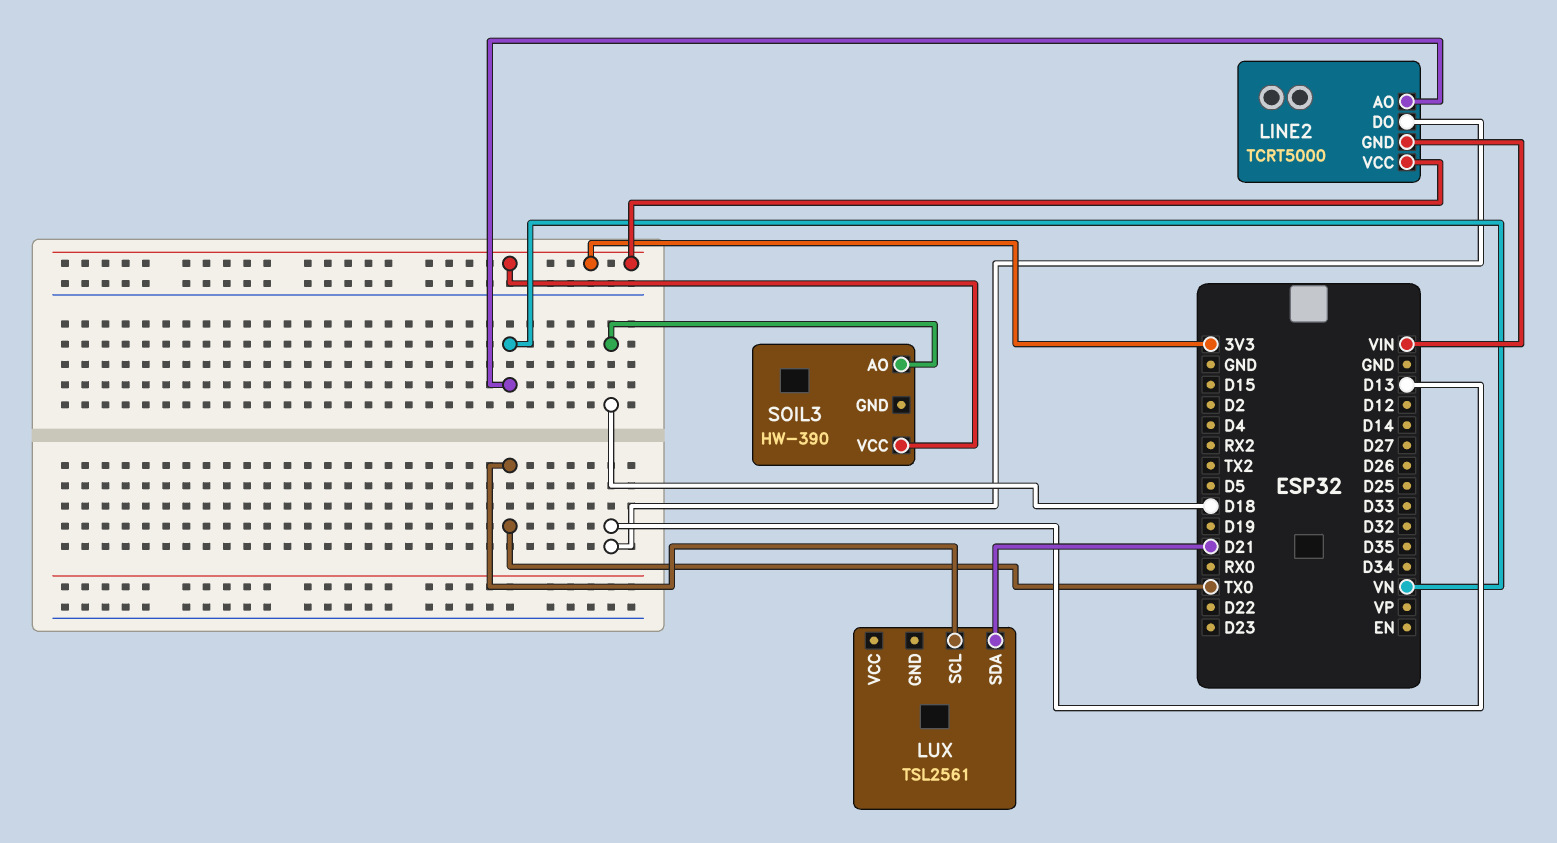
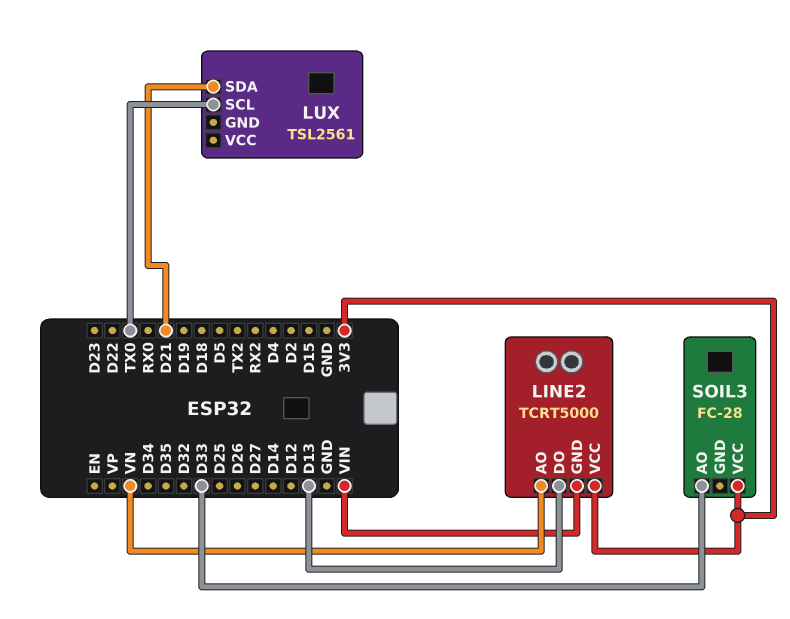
SOIL3: HW-390 -> FC-28
SOIL3 pin AO: D18 -> D33

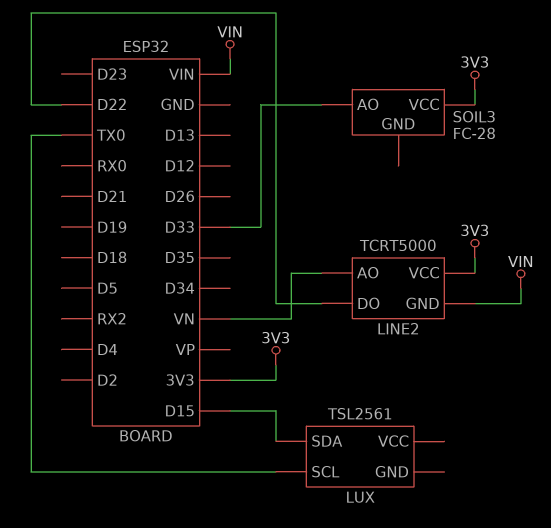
LINE2 pin DO: D13 -> D22
LUX pin SDA: D21 -> D15

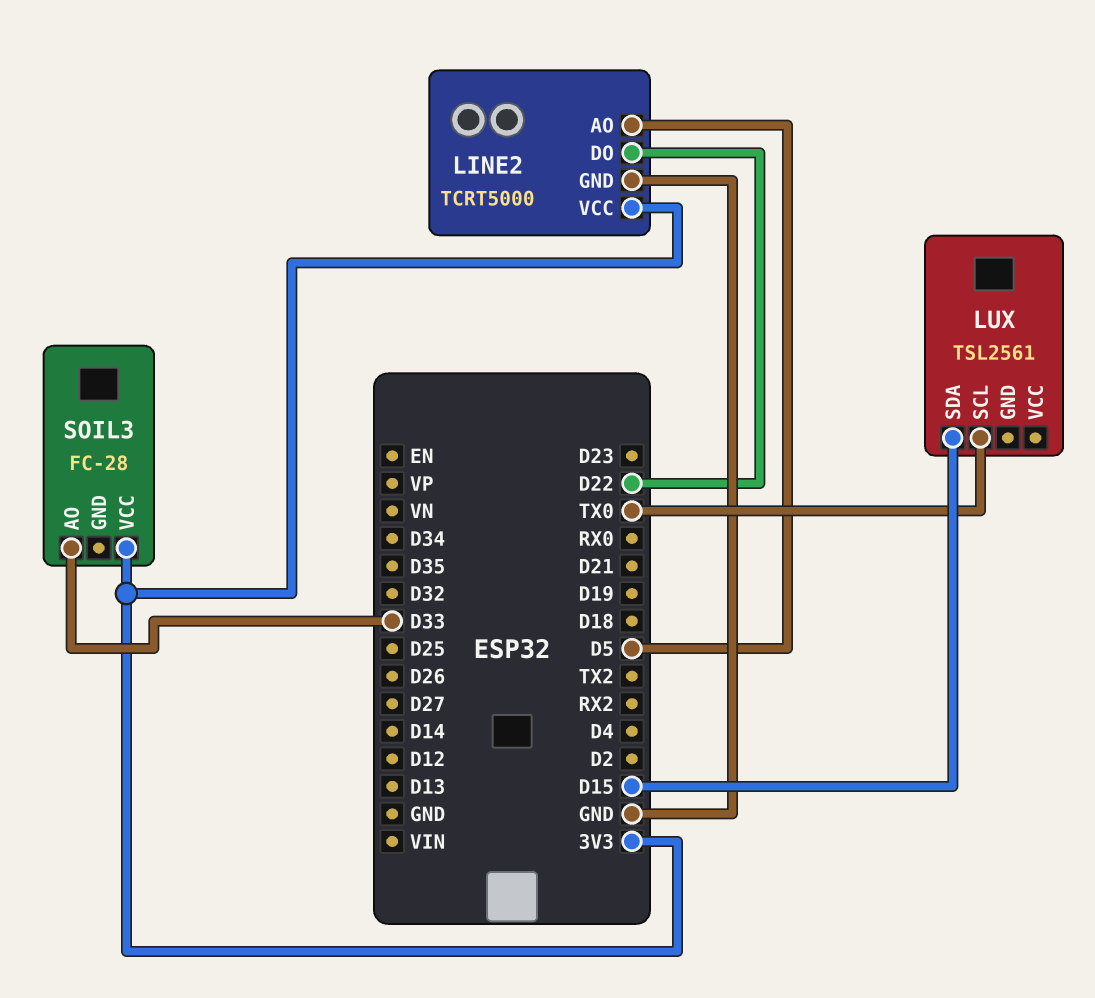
LINE2 pin AO: VN -> D5
LINE2 pin GND: VIN -> GND

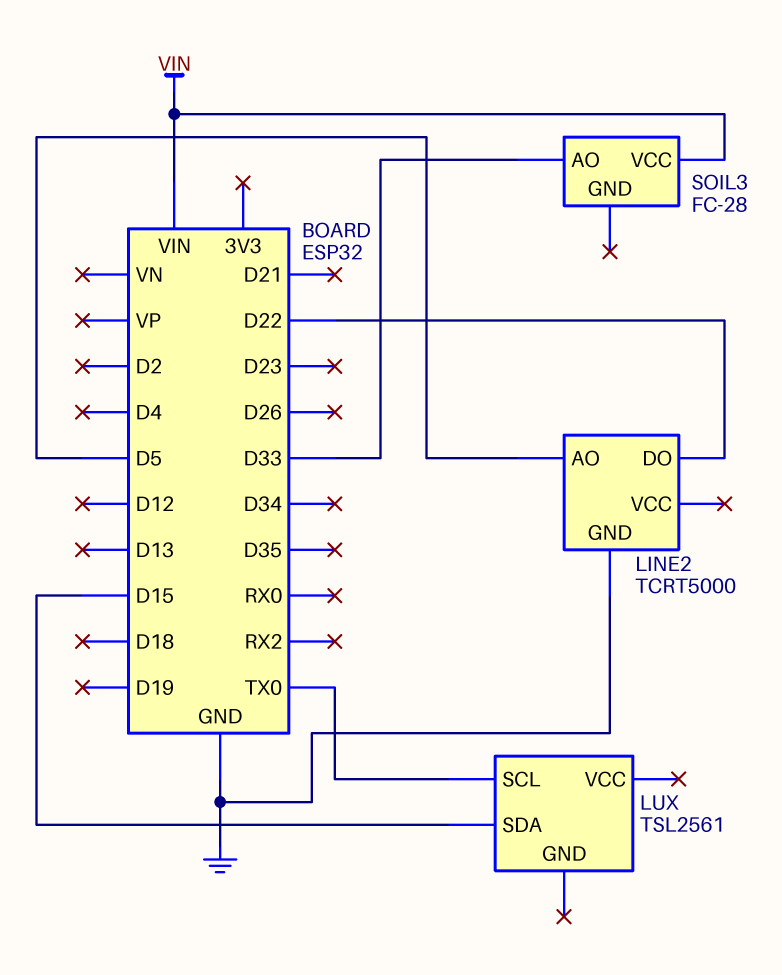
LINE2 pin VCC: 3V3 -> none
SOIL3 pin VCC: 3V3 -> VIN

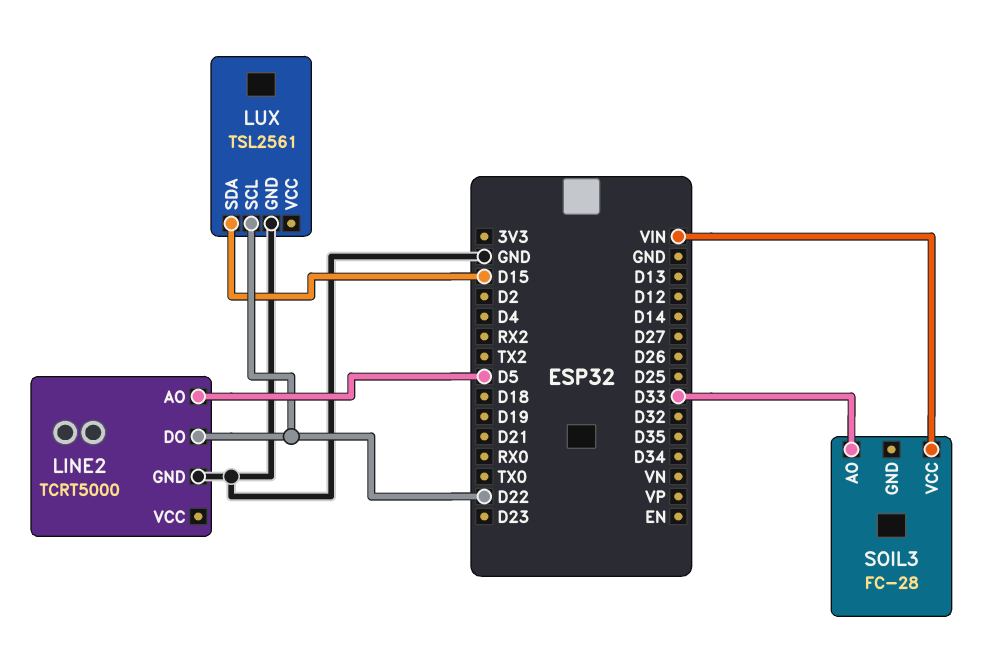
LUX pin GND: none -> GND
LUX pin SCL: TX0 -> D22

